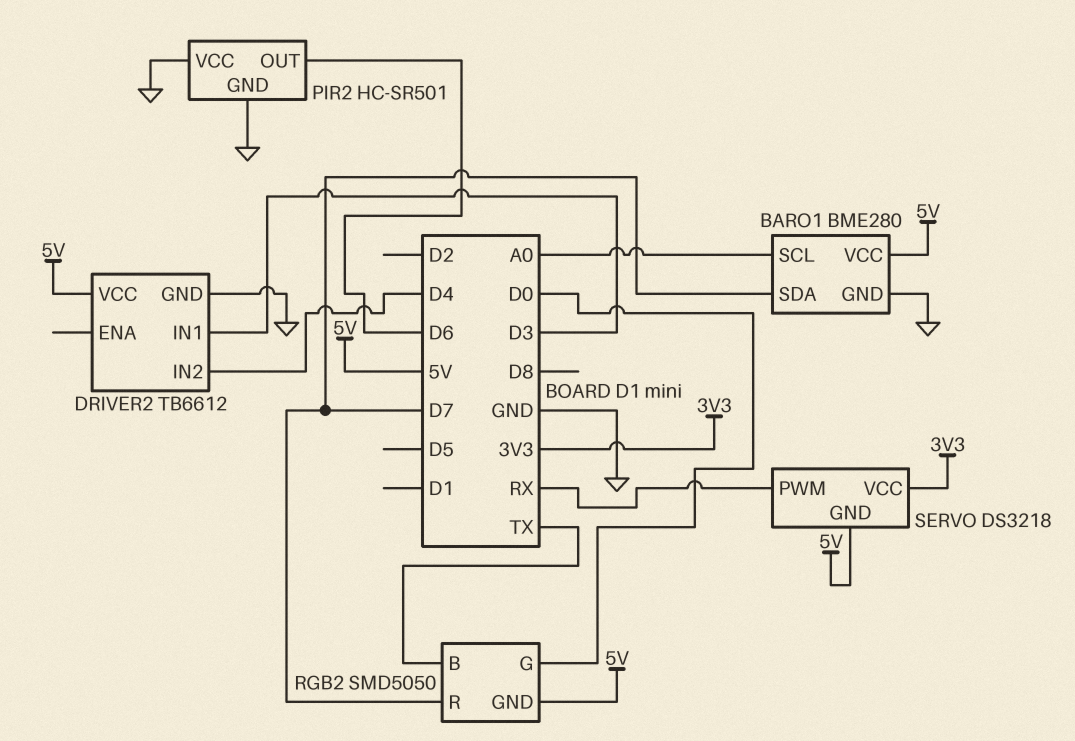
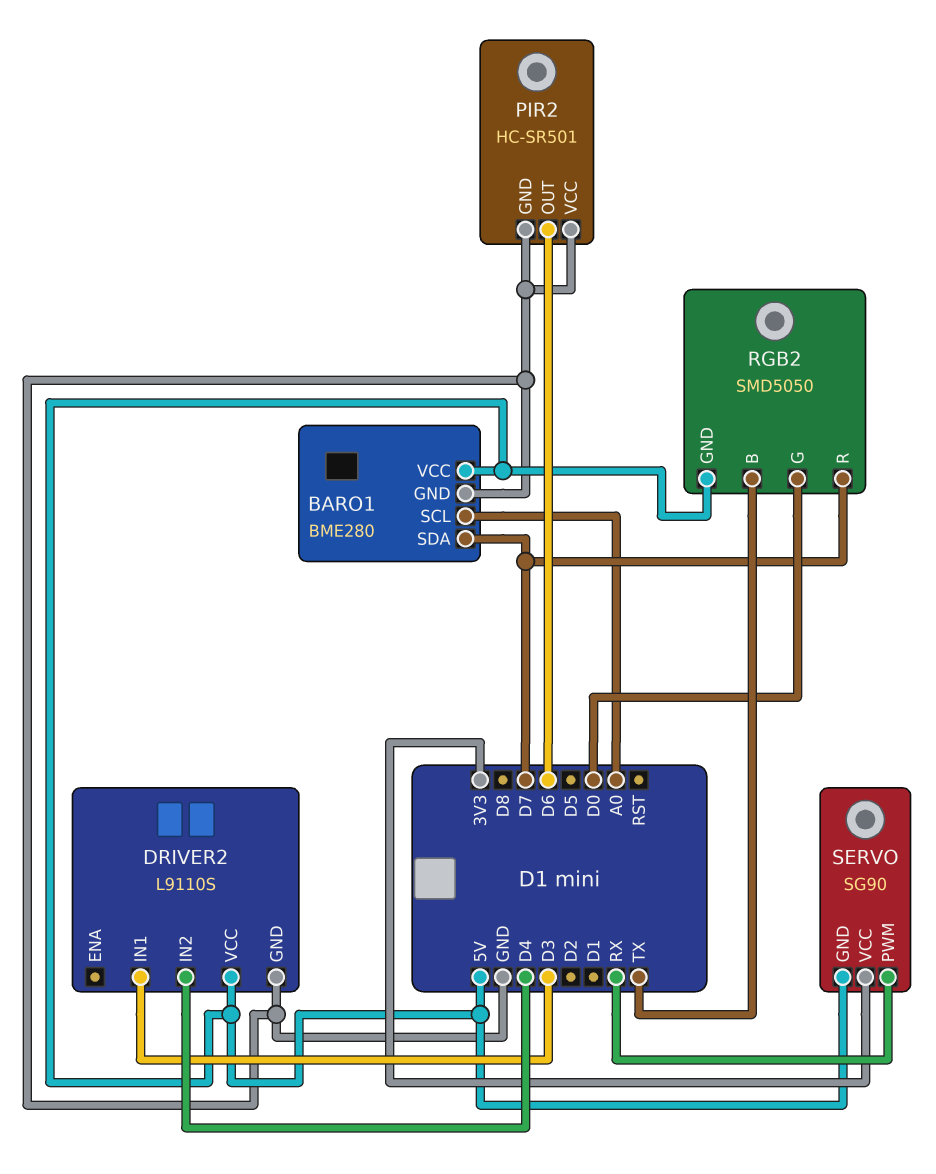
DRIVER2: TB6612 -> L9110S
SERVO: DS3218 -> SG90

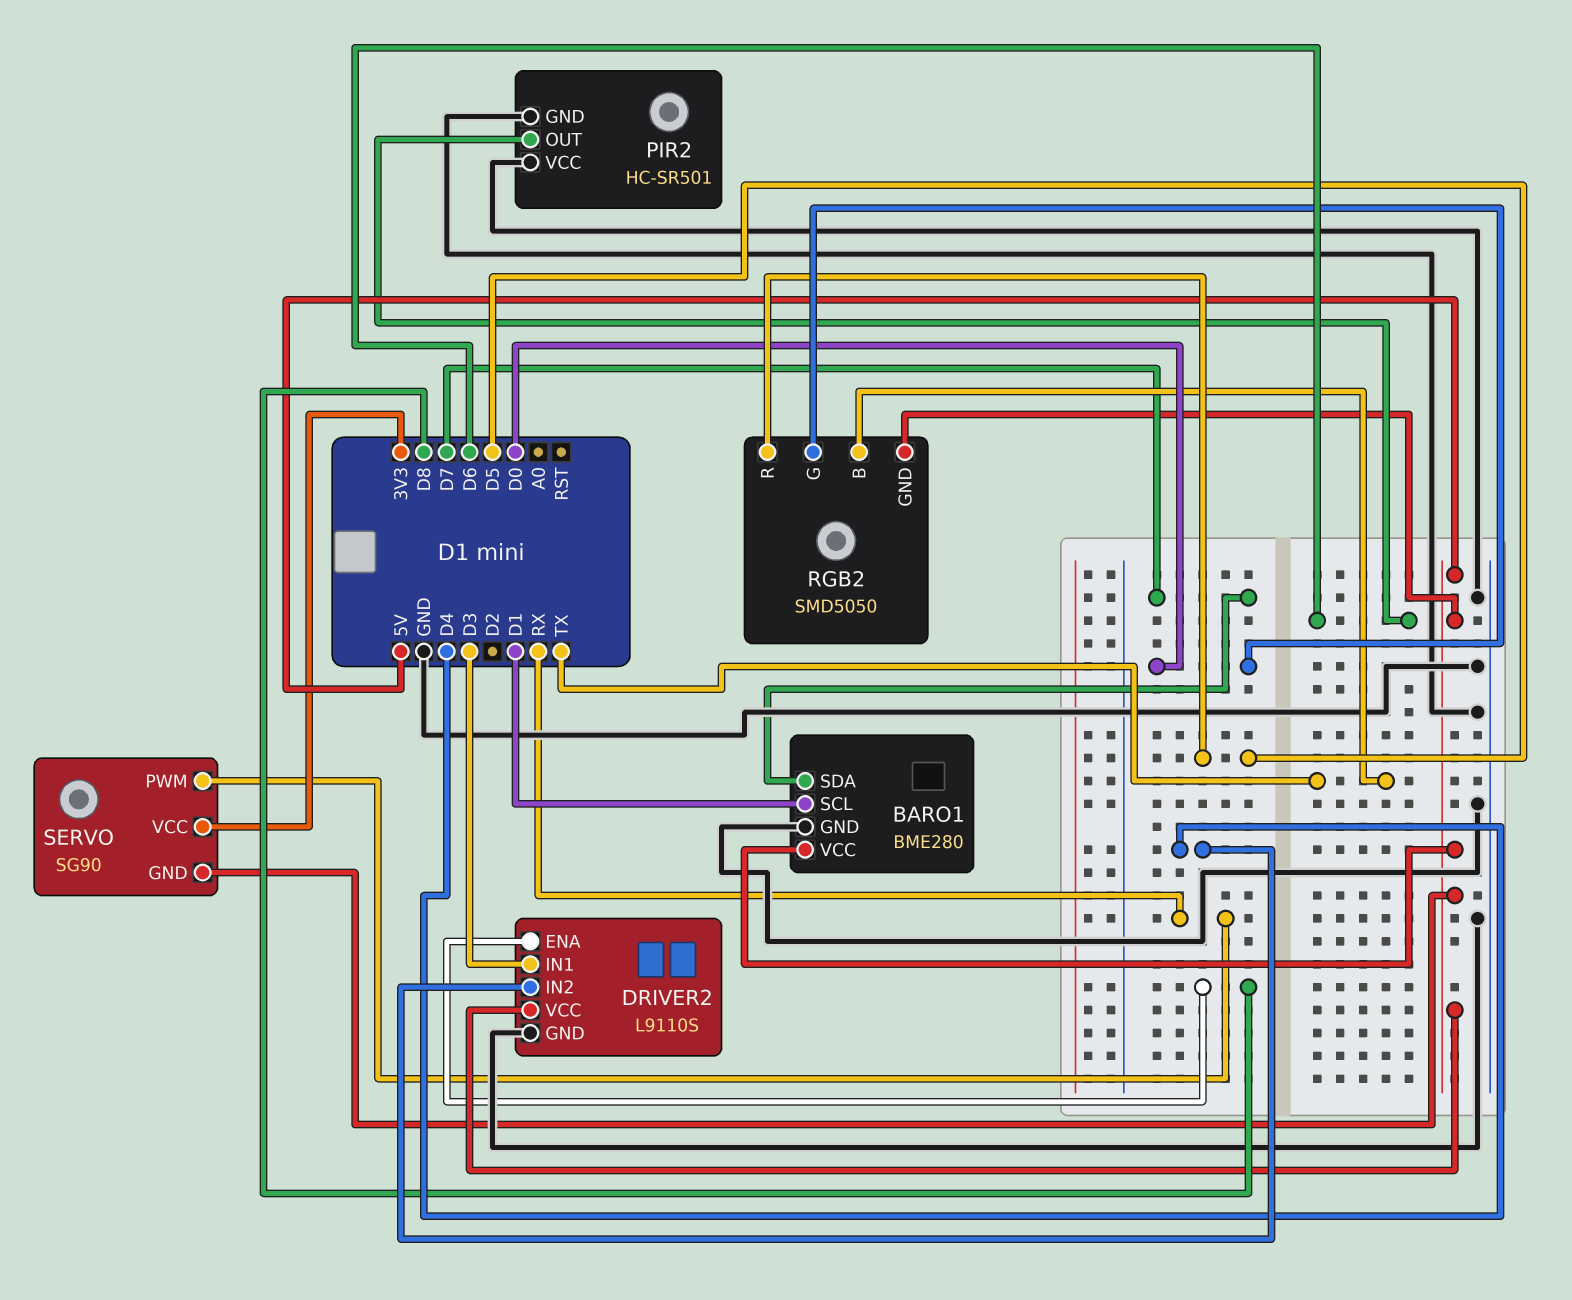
BARO1 pin SCL: A0 -> D1
DRIVER2 pin ENA: none -> D8
RGB2 pin R: D7 -> D5

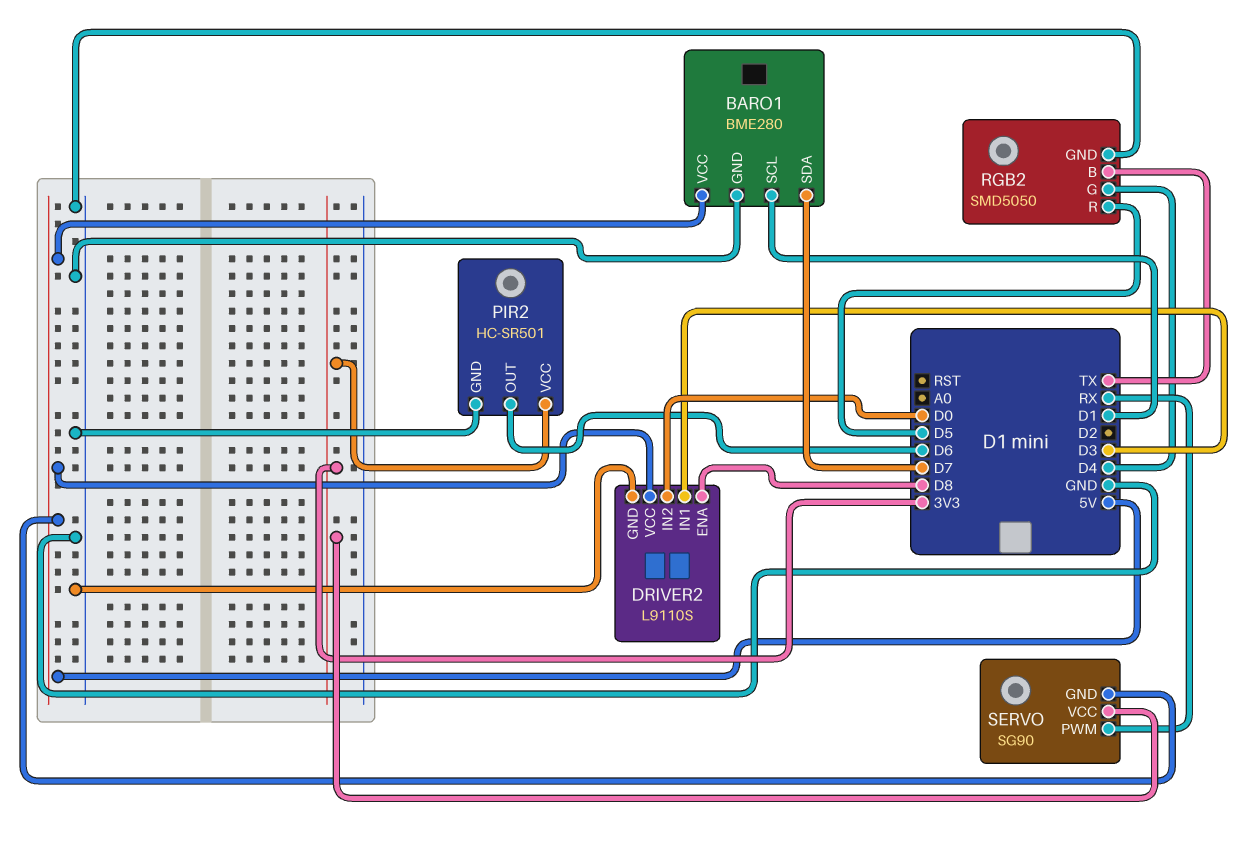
DRIVER2 pin IN2: D4 -> D0
PIR2 pin VCC: GND -> 3V3
RGB2 pin G: D0 -> D4
RGB2 pin GND: 5V -> GND

